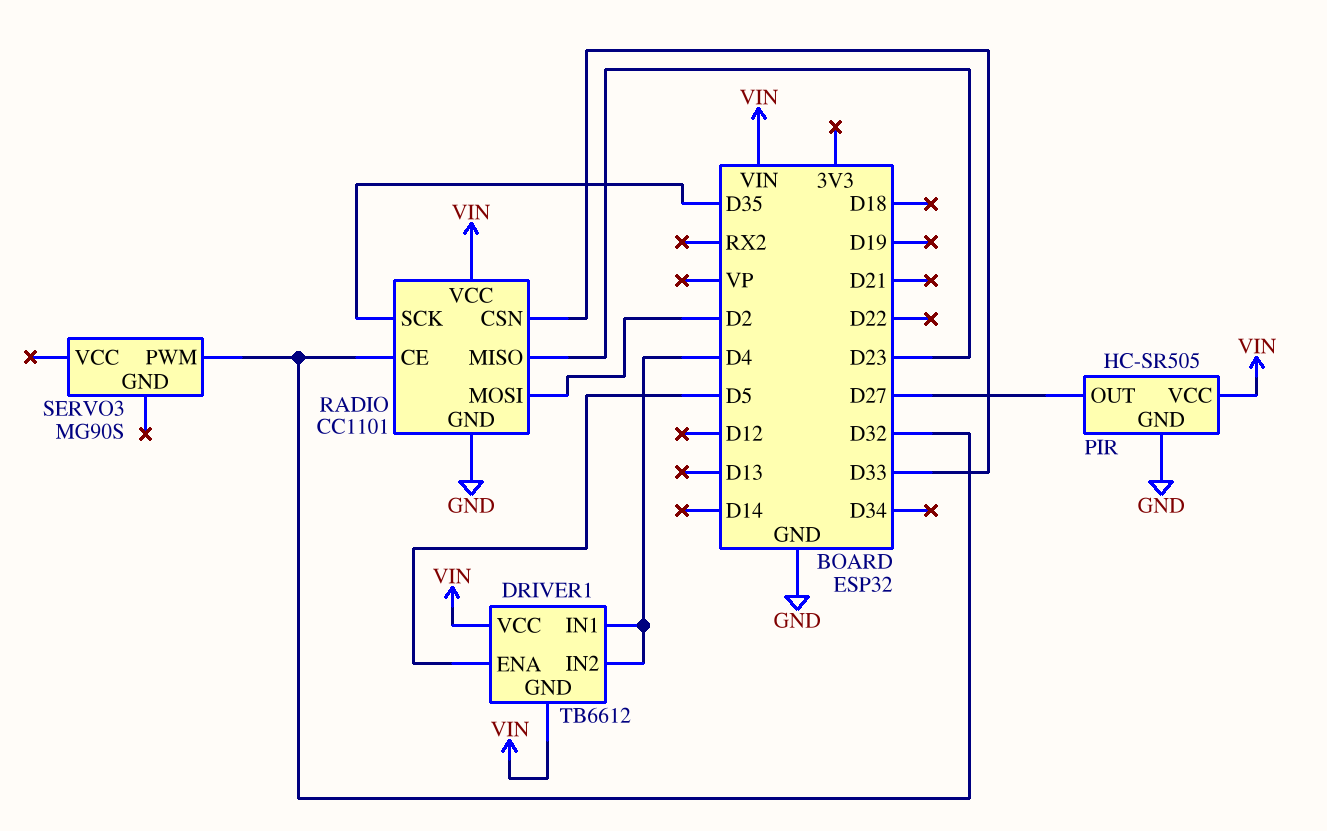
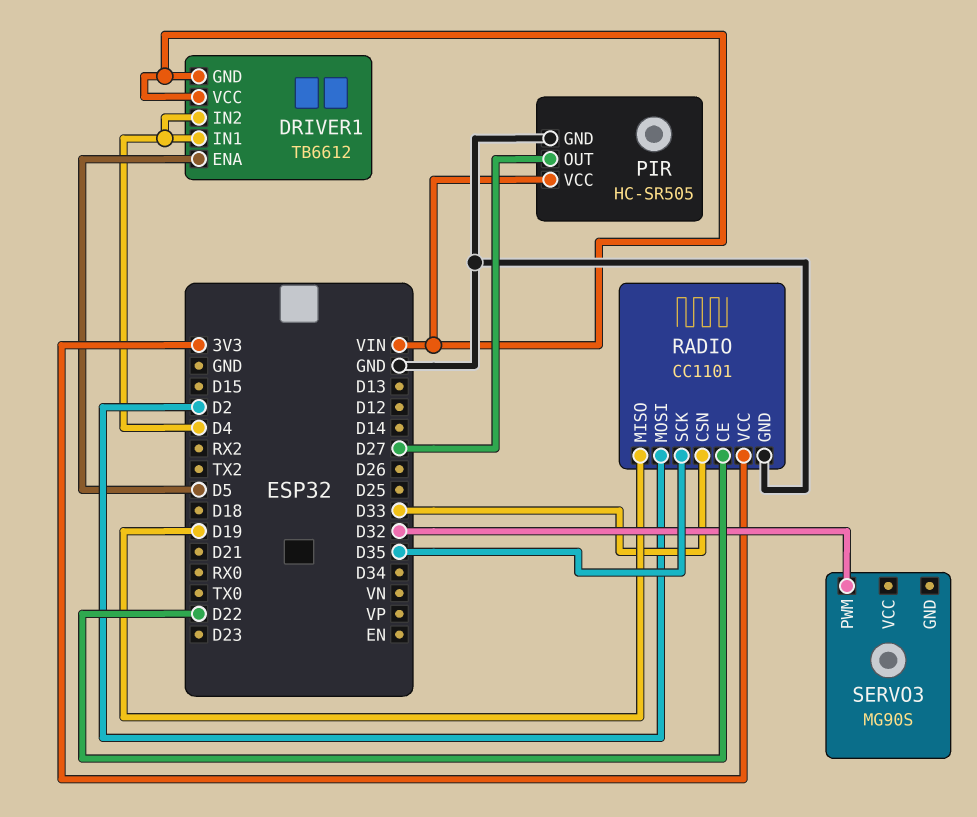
RADIO pin CE: D32 -> D22
RADIO pin MISO: D23 -> D19
RADIO pin VCC: VIN -> 3V3

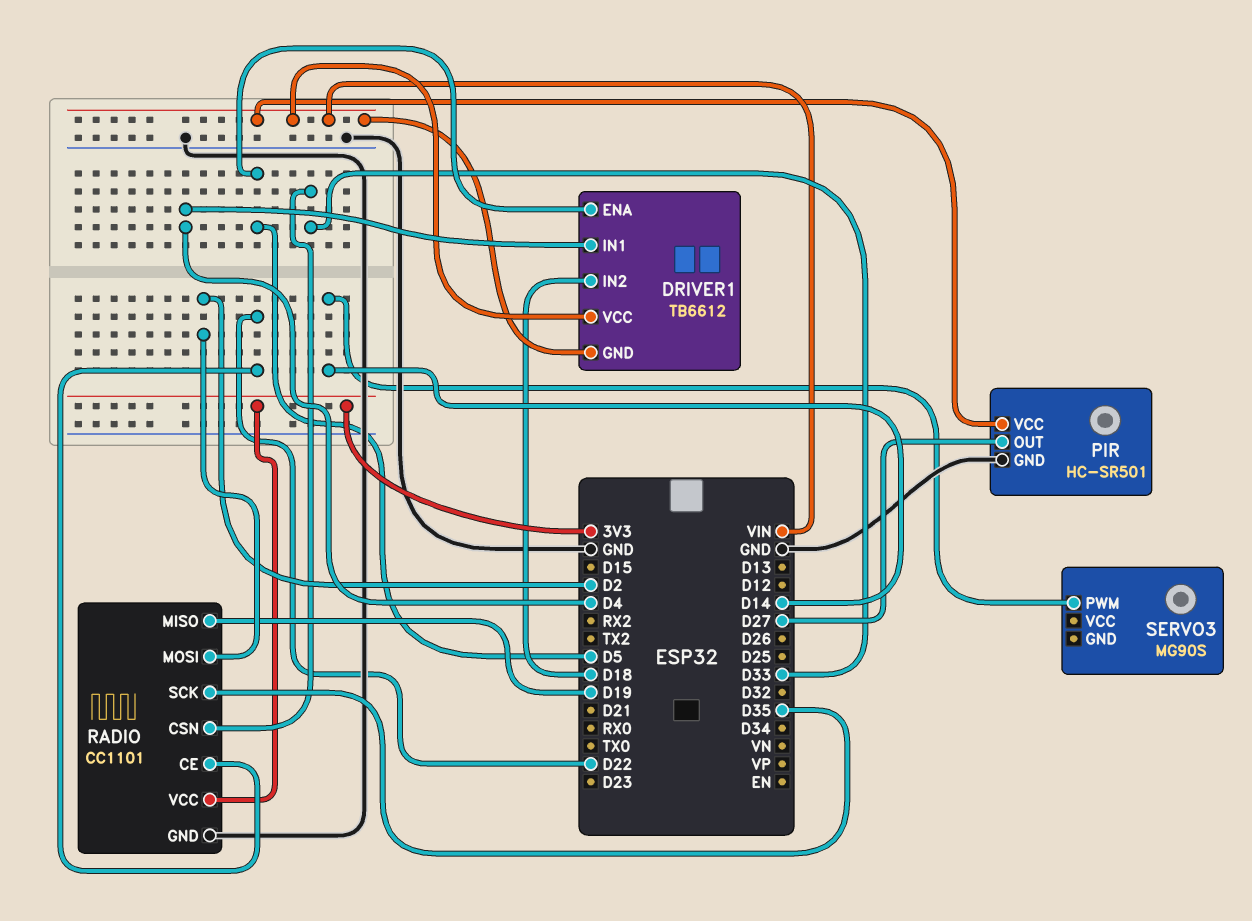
DRIVER1 pin IN2: D4 -> D18
PIR: HC-SR505 -> HC-SR501
SERVO3 pin PWM: D32 -> D14

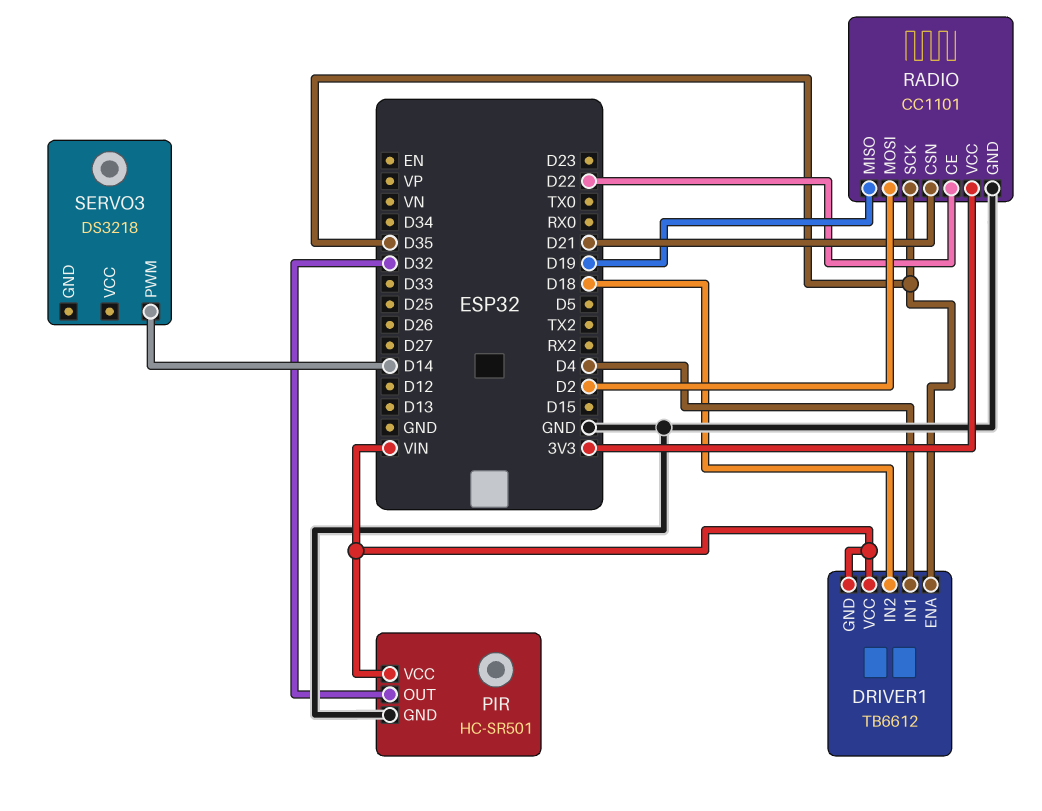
DRIVER1 pin ENA: D5 -> D35
PIR pin OUT: D27 -> D32
RADIO pin CSN: D33 -> D21
SERVO3: MG90S -> DS3218

